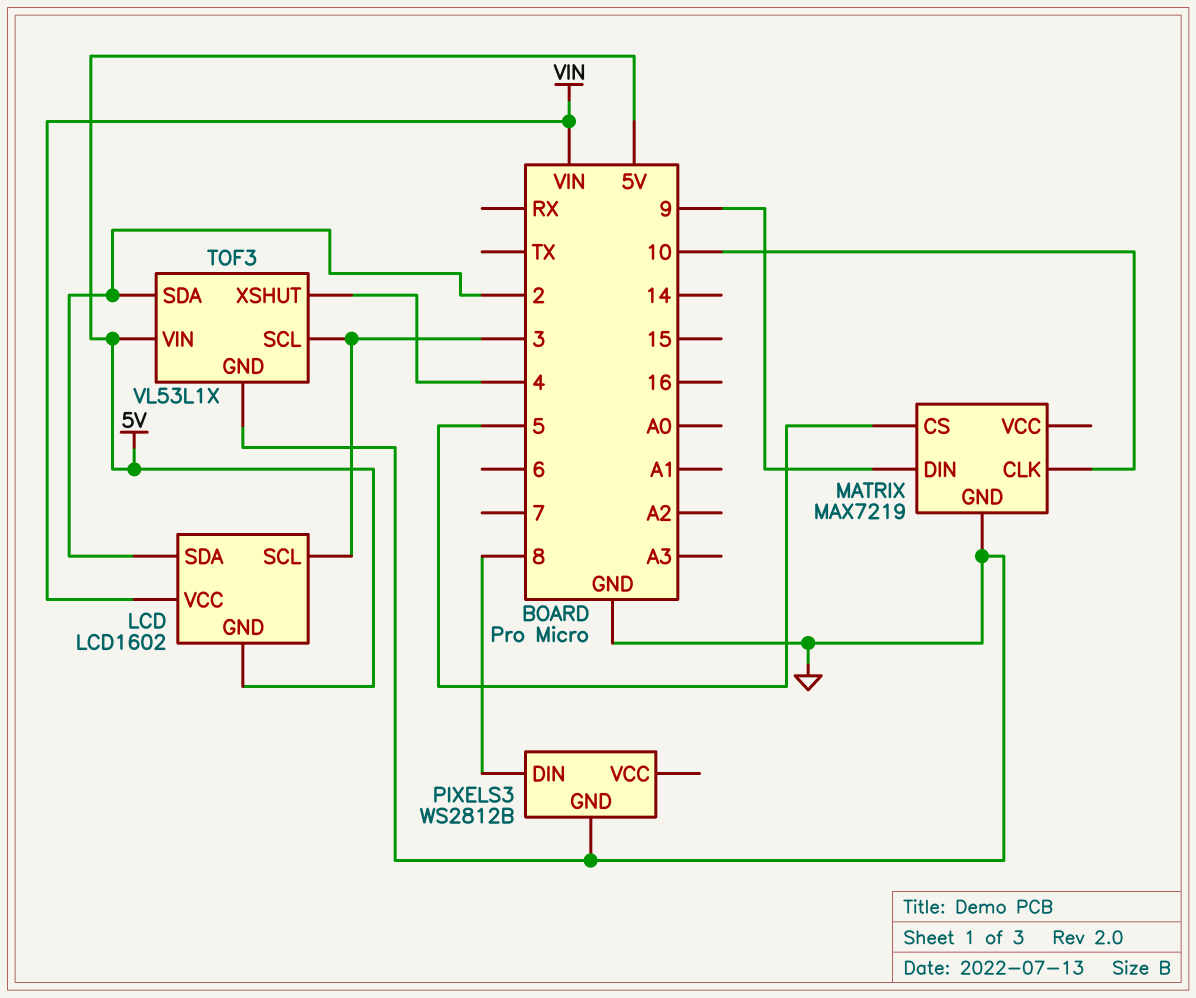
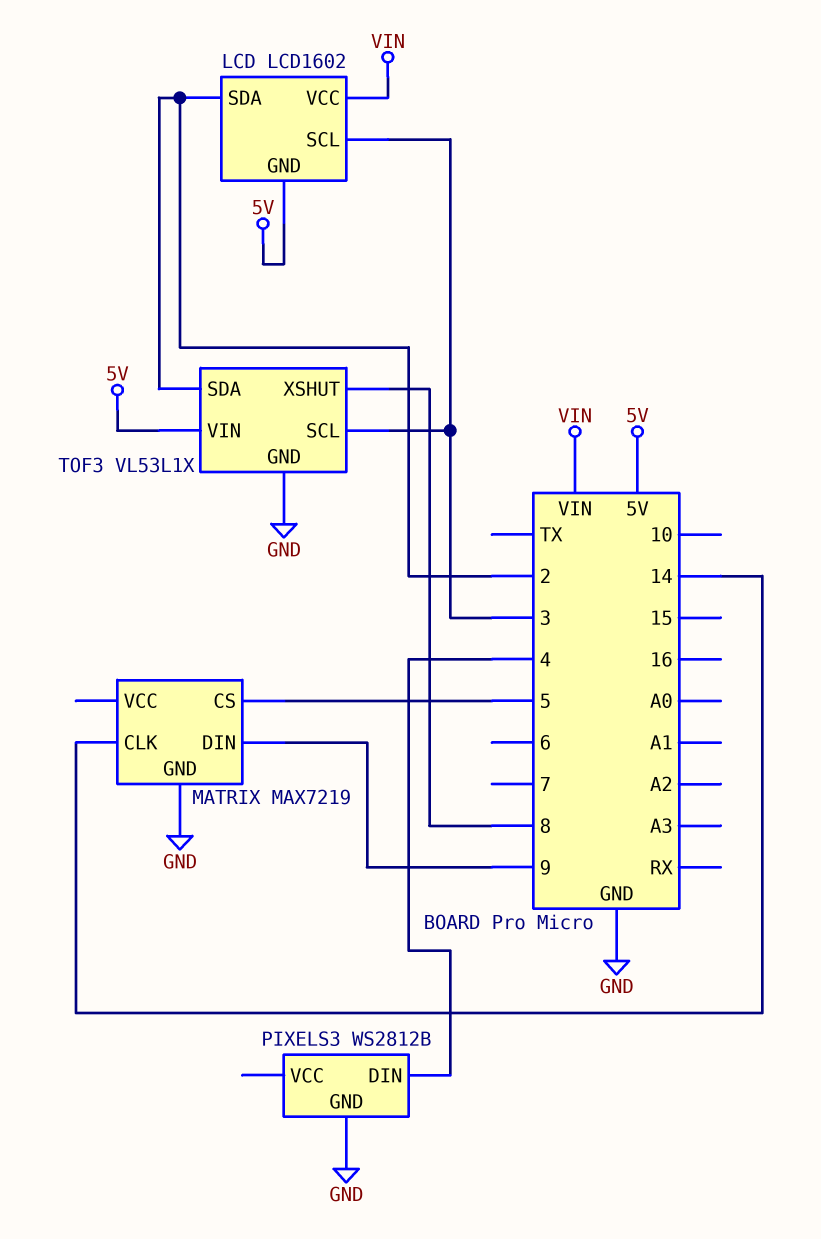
MATRIX pin CLK: 10 -> 14
PIXELS3 pin DIN: 8 -> 4
TOF3 pin XSHUT: 4 -> 8

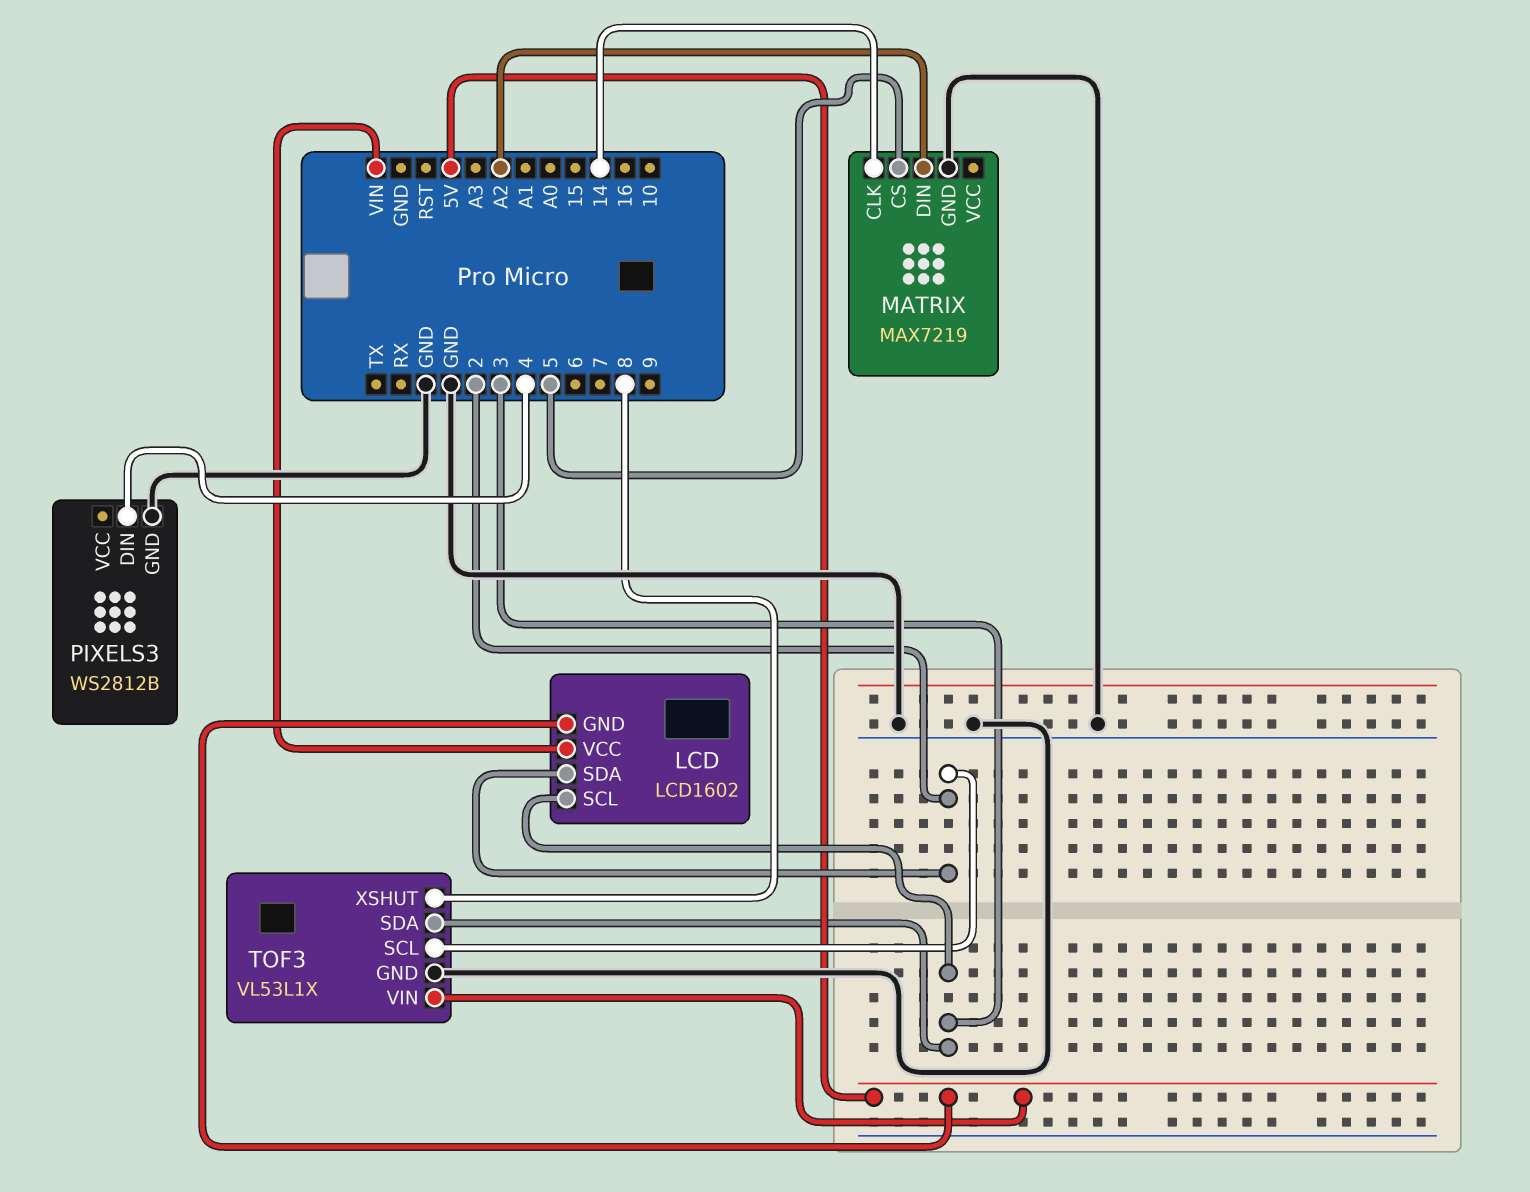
MATRIX pin DIN: 9 -> A2
TOF3 pin SCL: 3 -> 2
TOF3 pin SDA: 2 -> 3

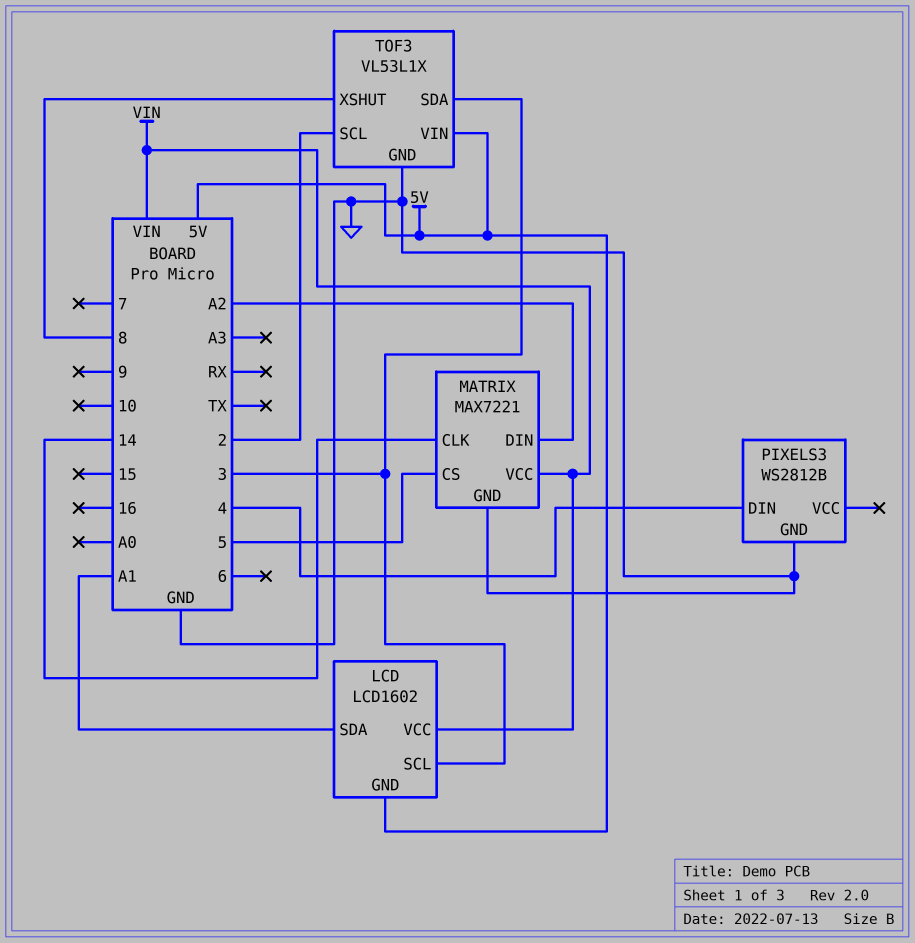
LCD pin SDA: 2 -> A1
MATRIX: MAX7219 -> MAX7221
MATRIX pin VCC: none -> VIN

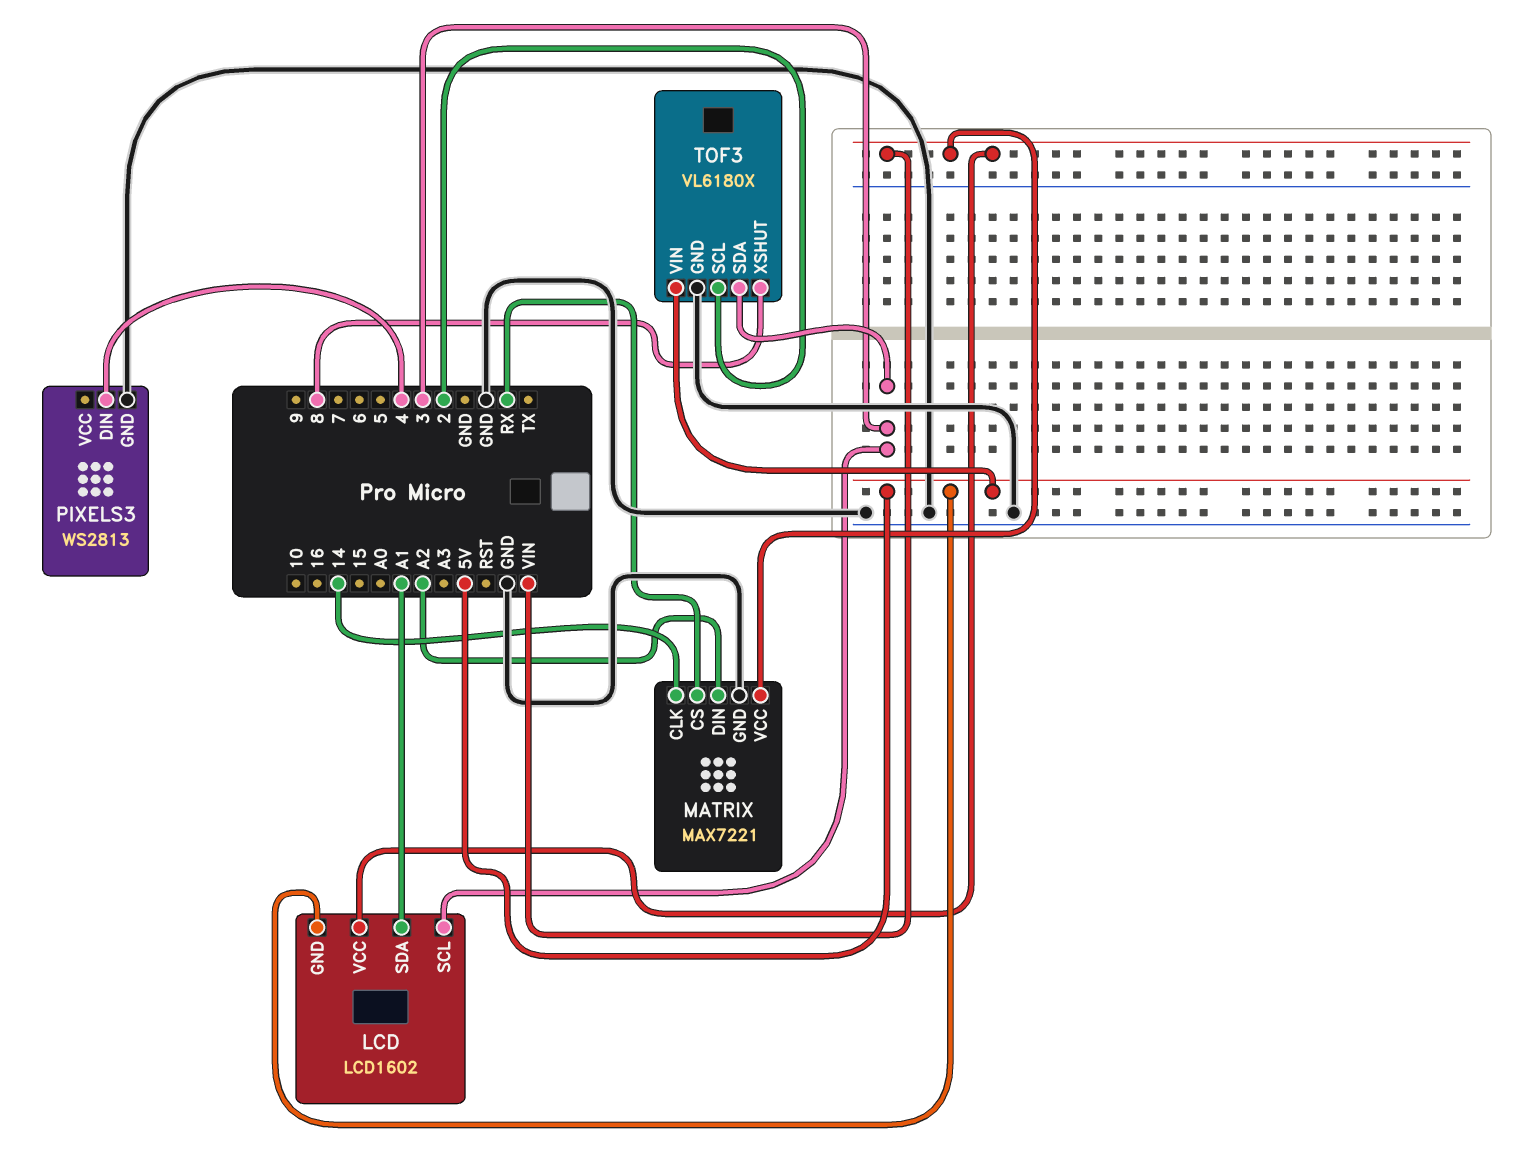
MATRIX pin CS: 5 -> RX
PIXELS3: WS2812B -> WS2813
TOF3: VL53L1X -> VL6180X

